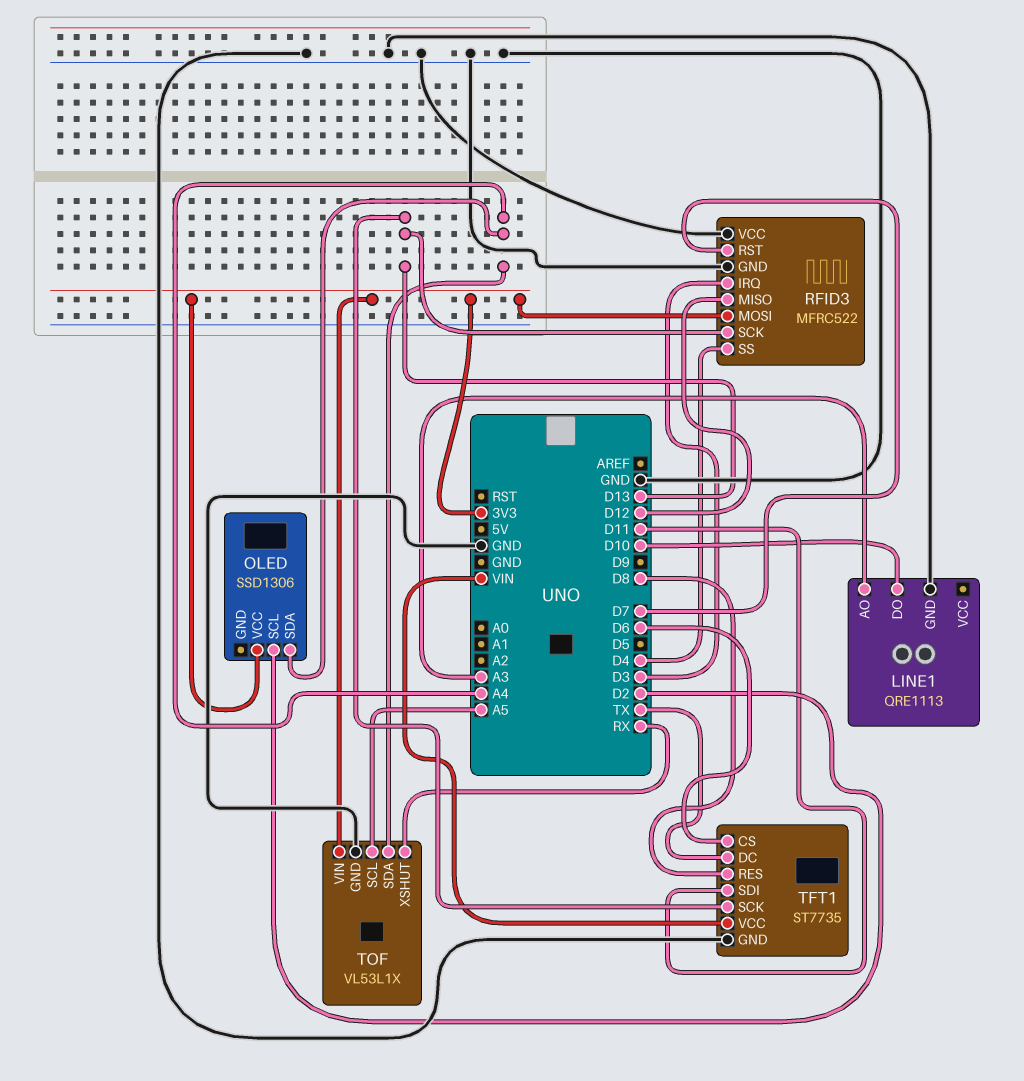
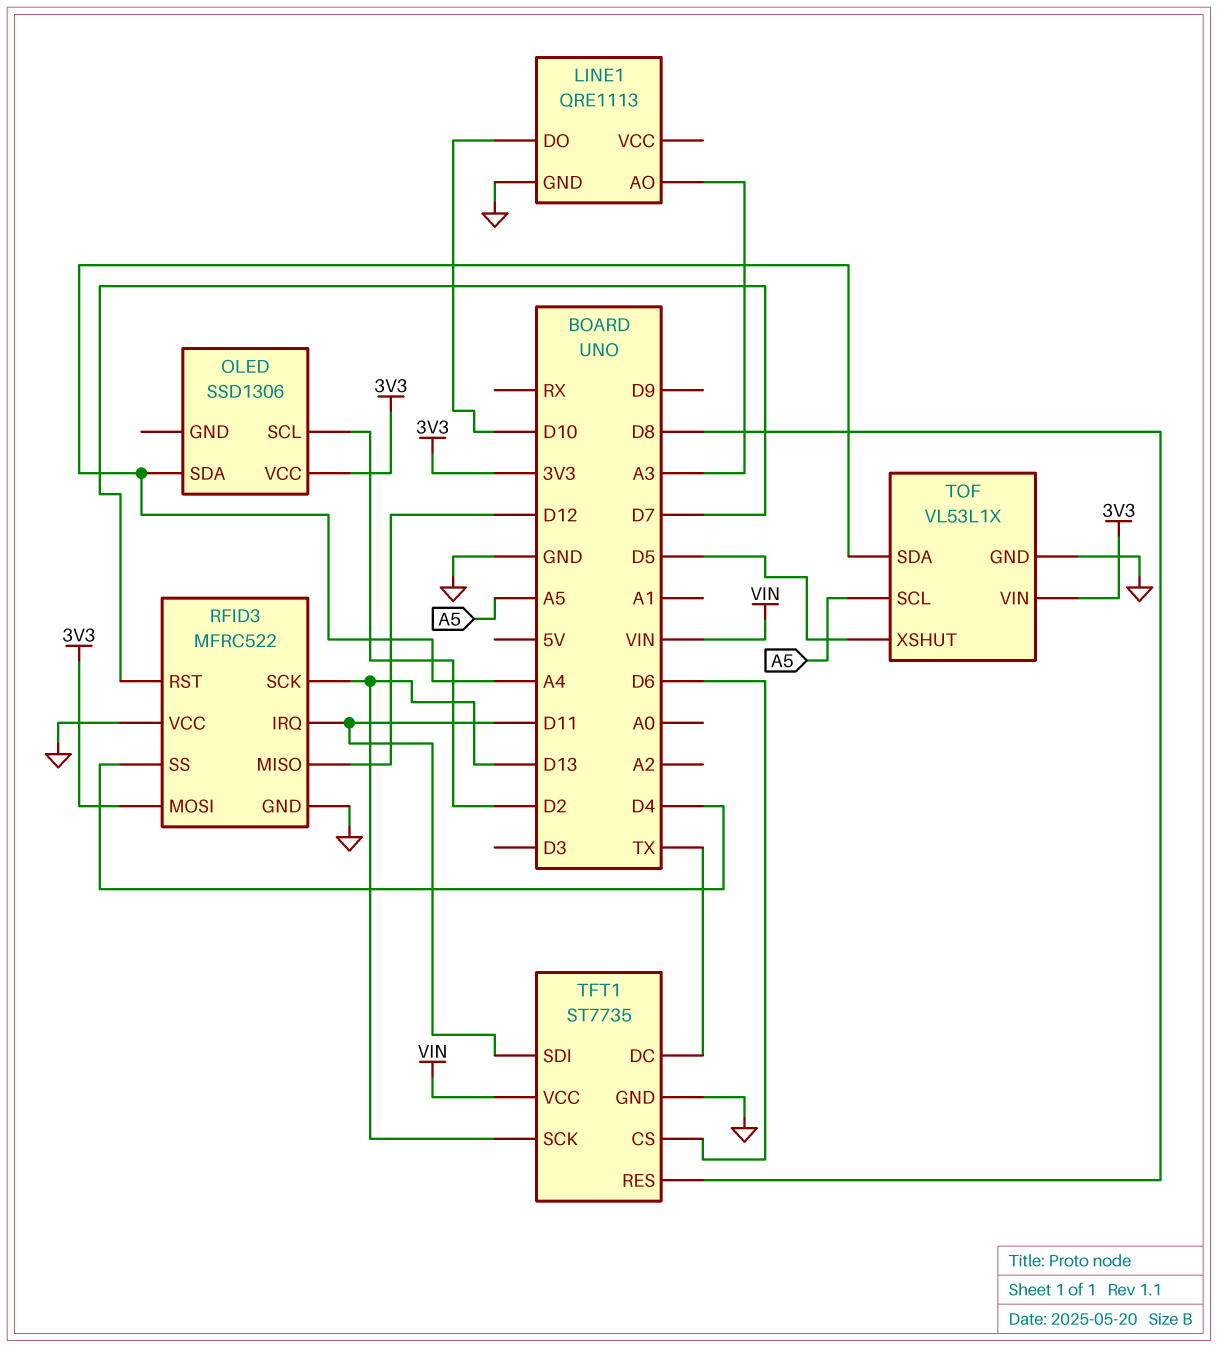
RFID3 pin IRQ: D3 -> D11
TOF pin XSHUT: RX -> D5

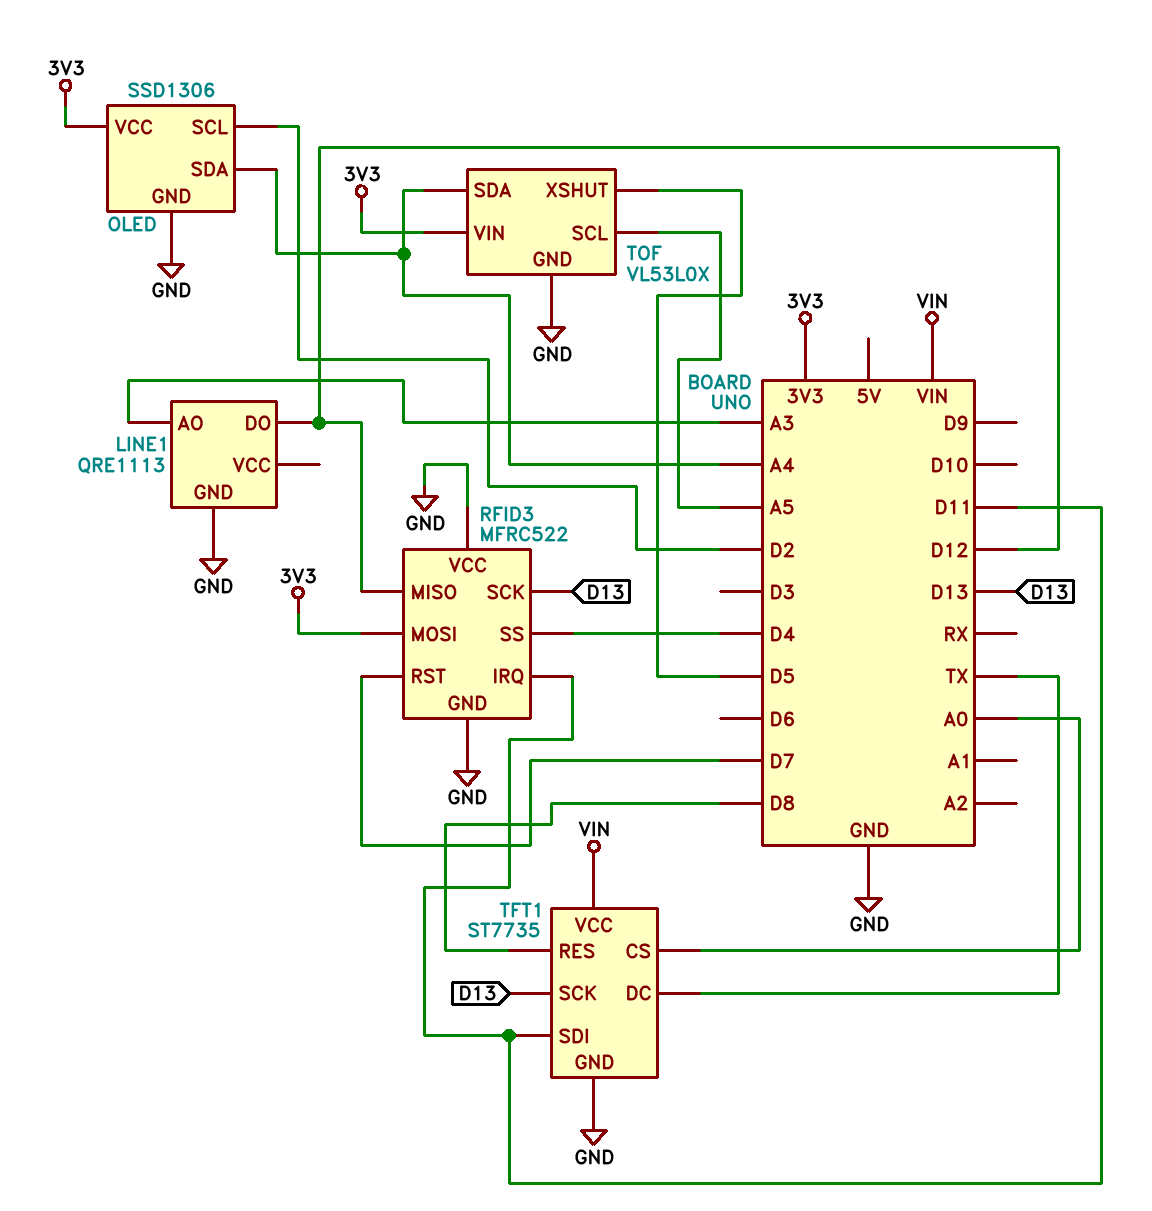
LINE1 pin DO: D10 -> D12
OLED pin GND: none -> GND
TFT1 pin CS: D6 -> A0
TOF: VL53L1X -> VL53L0X

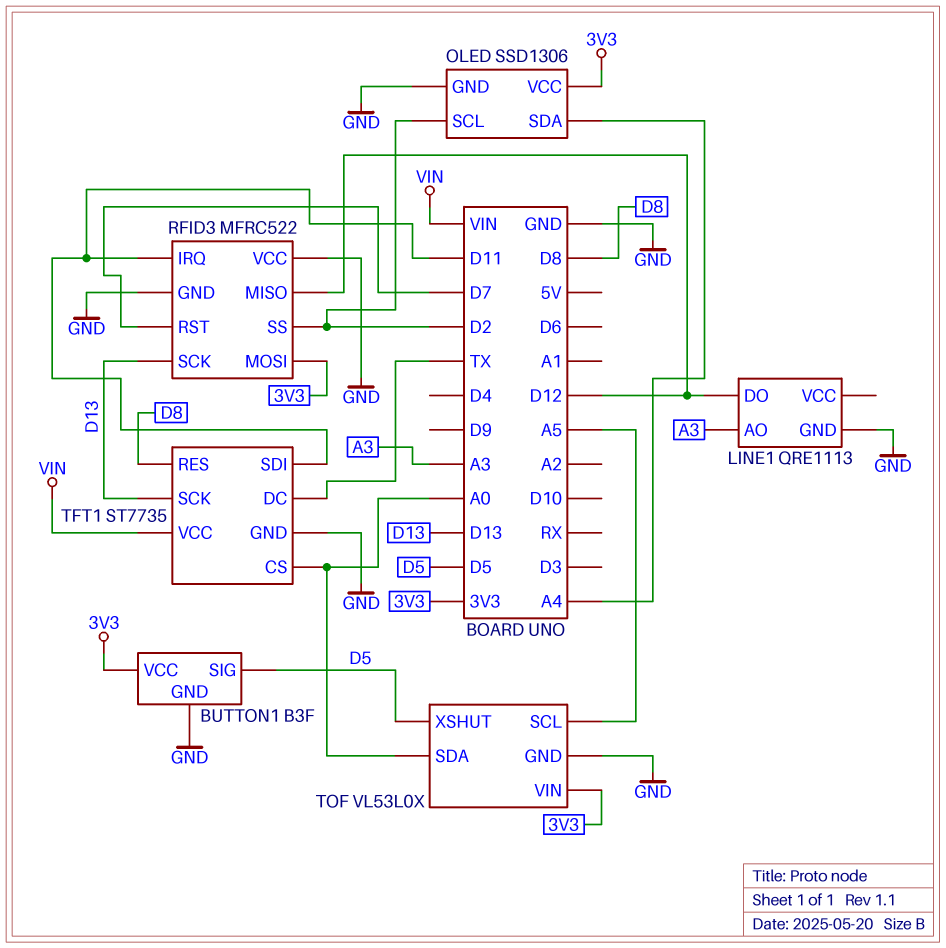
BUTTON1: none -> B3F
BUTTON1 pin GND: none -> GND
BUTTON1 pin SIG: none -> D5
BUTTON1 pin VCC: none -> 3V3
RFID3 pin SS: D4 -> D2
TOF pin SDA: A4 -> A0

